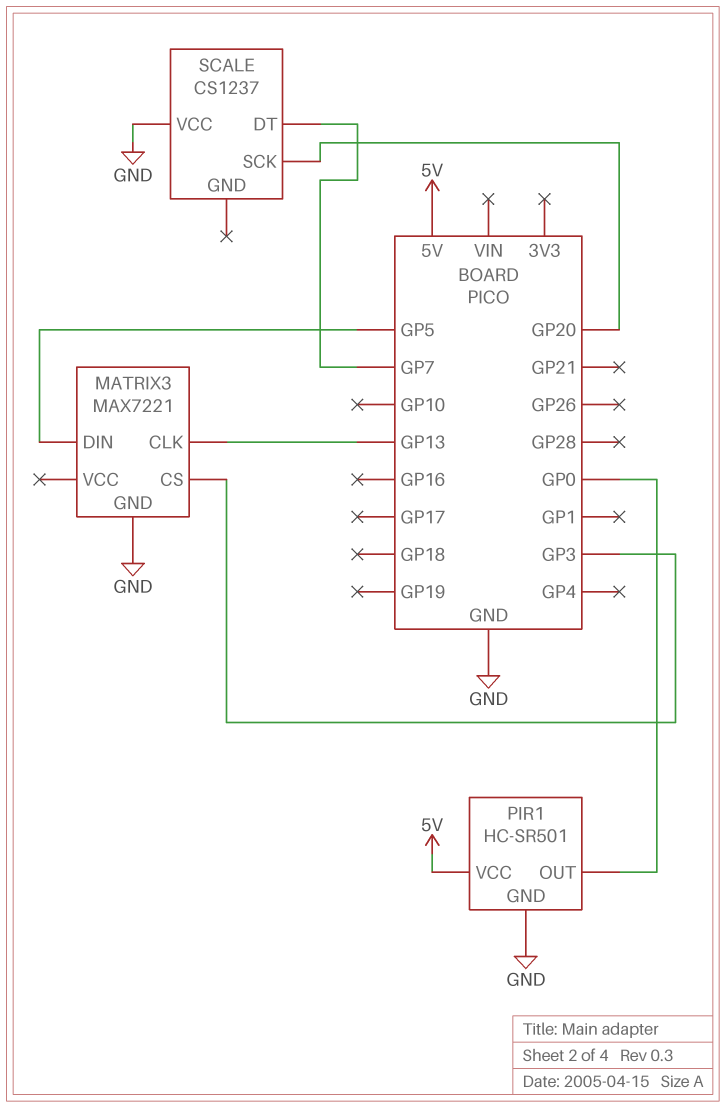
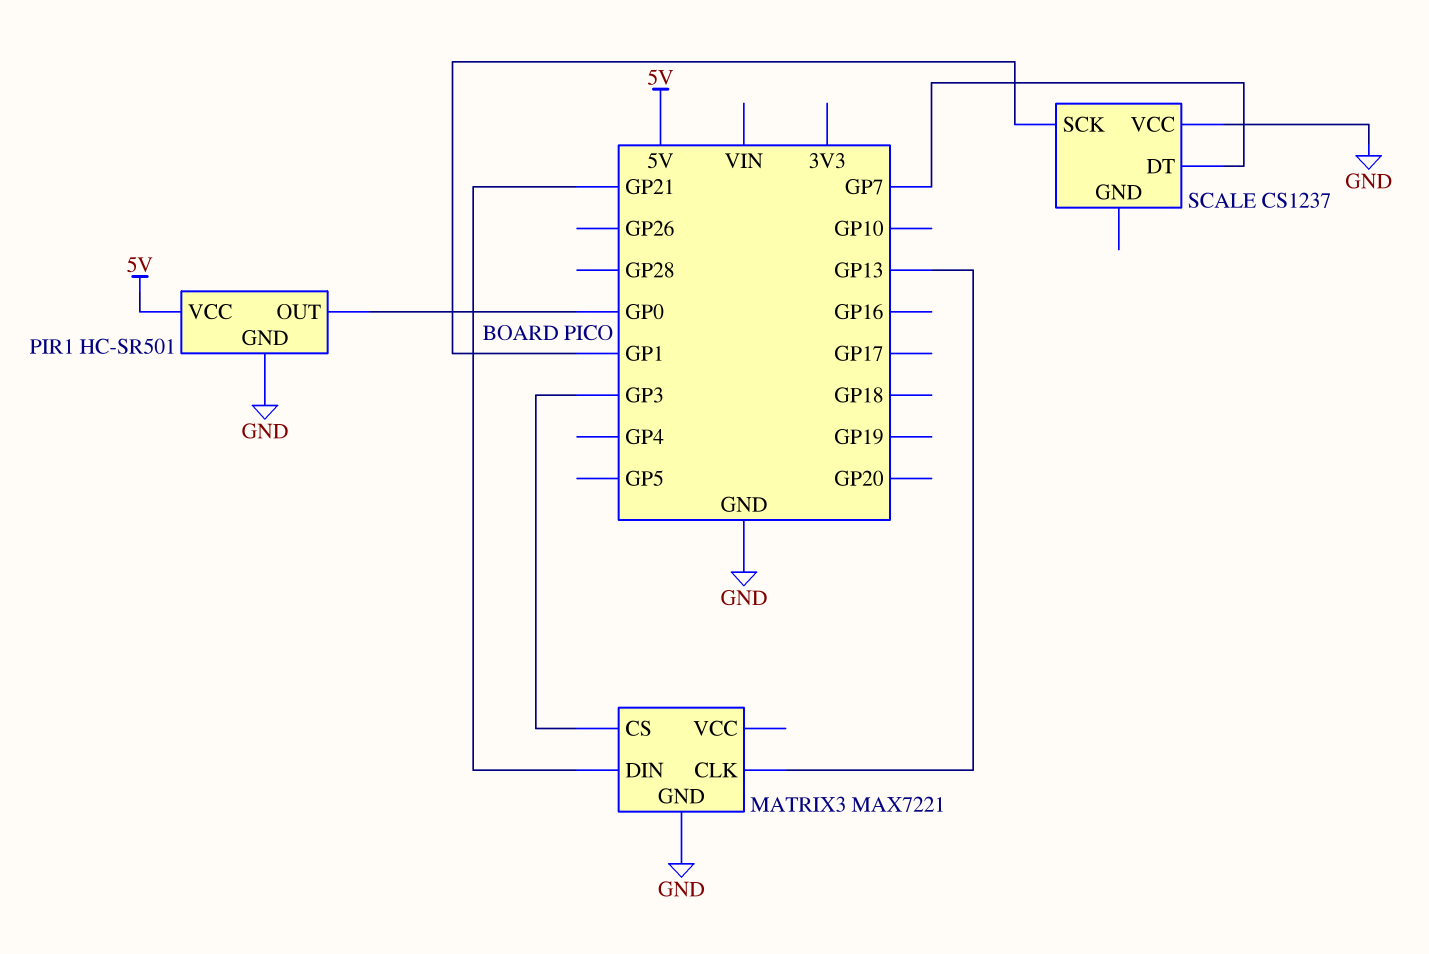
MATRIX3 pin DIN: GP5 -> GP21
SCALE pin SCK: GP20 -> GP1

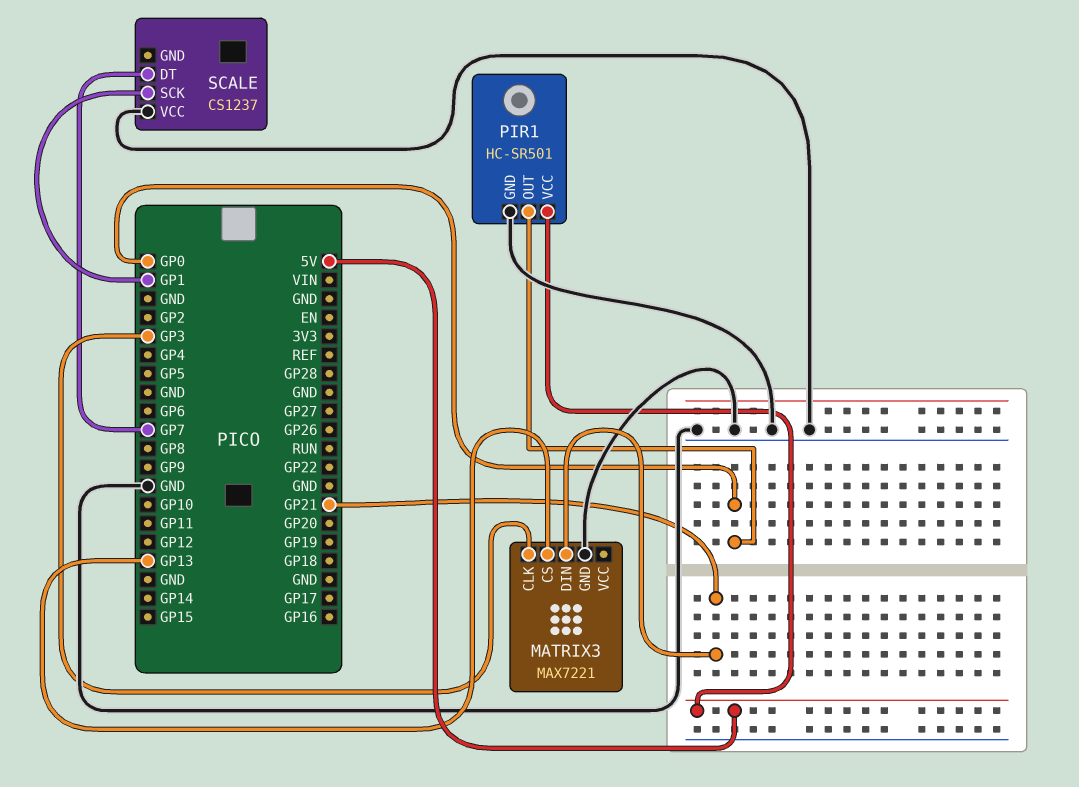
MATRIX3 pin CLK: GP13 -> GP3
MATRIX3 pin CS: GP3 -> GP13

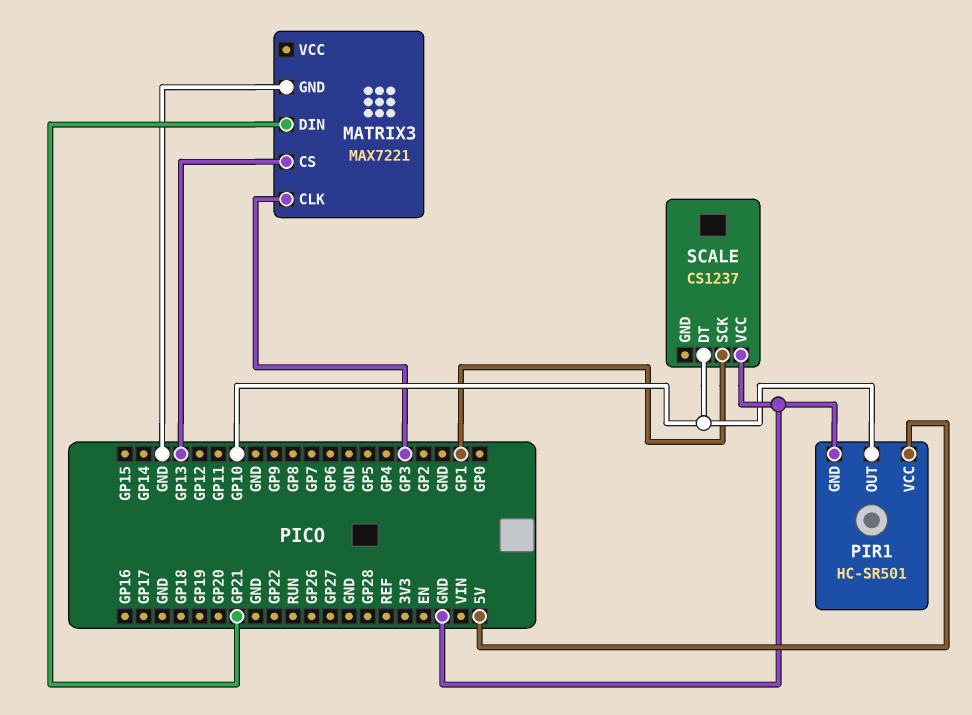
PIR1 pin OUT: GP0 -> GP10
SCALE pin DT: GP7 -> GP10

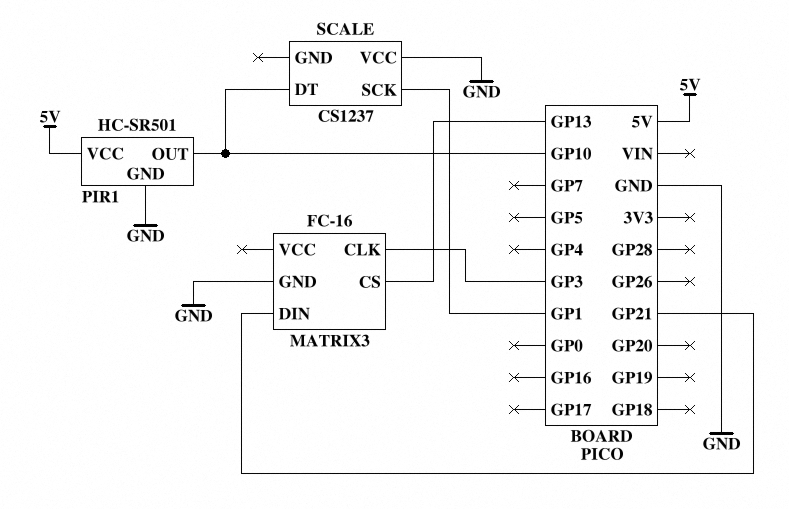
MATRIX3: MAX7221 -> FC-16

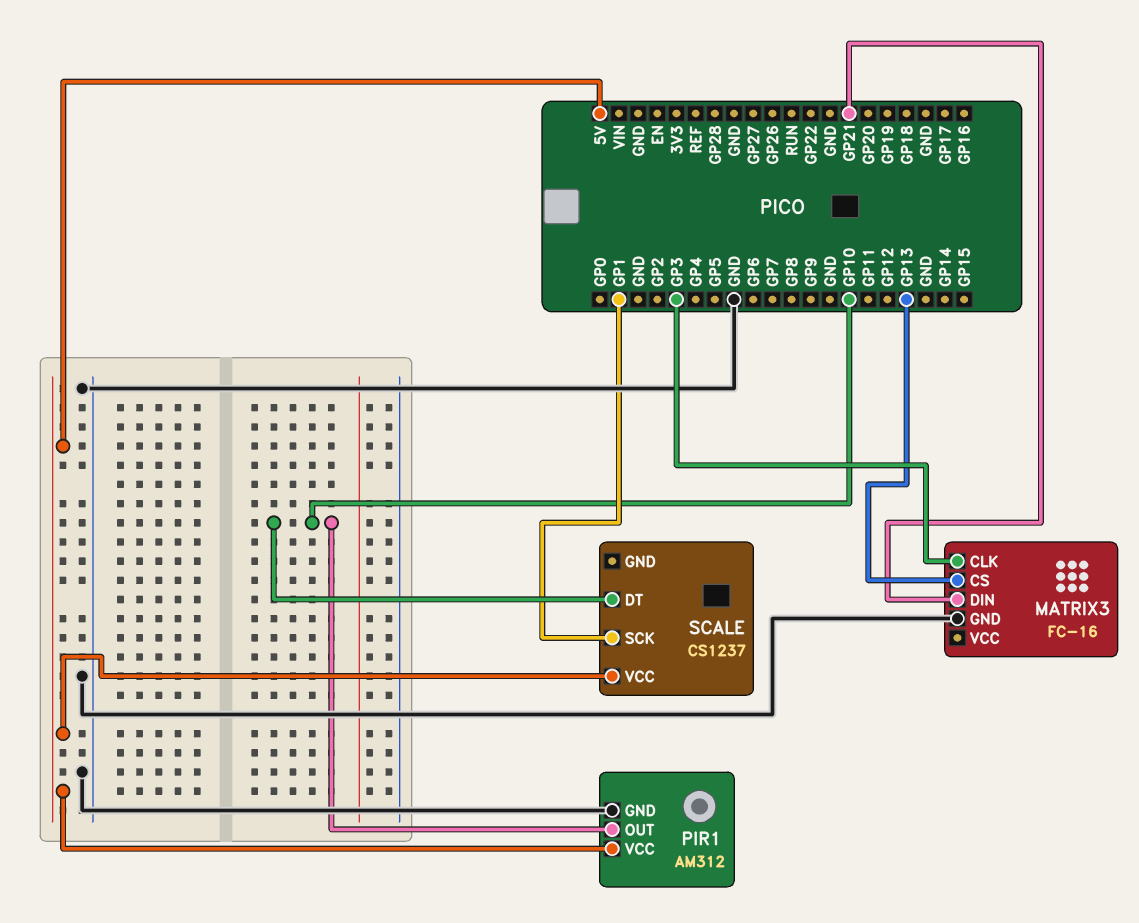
PIR1: HC-SR501 -> AM312
SCALE pin VCC: GND -> 5V

